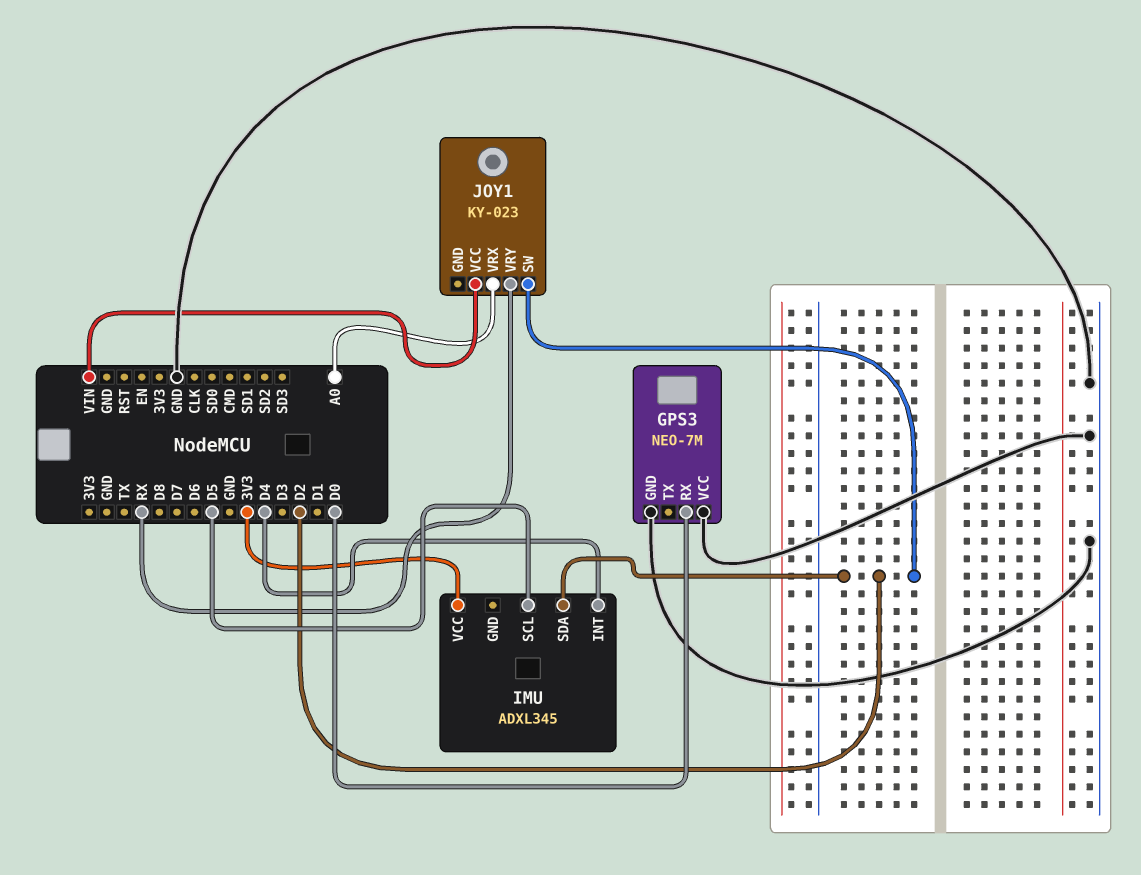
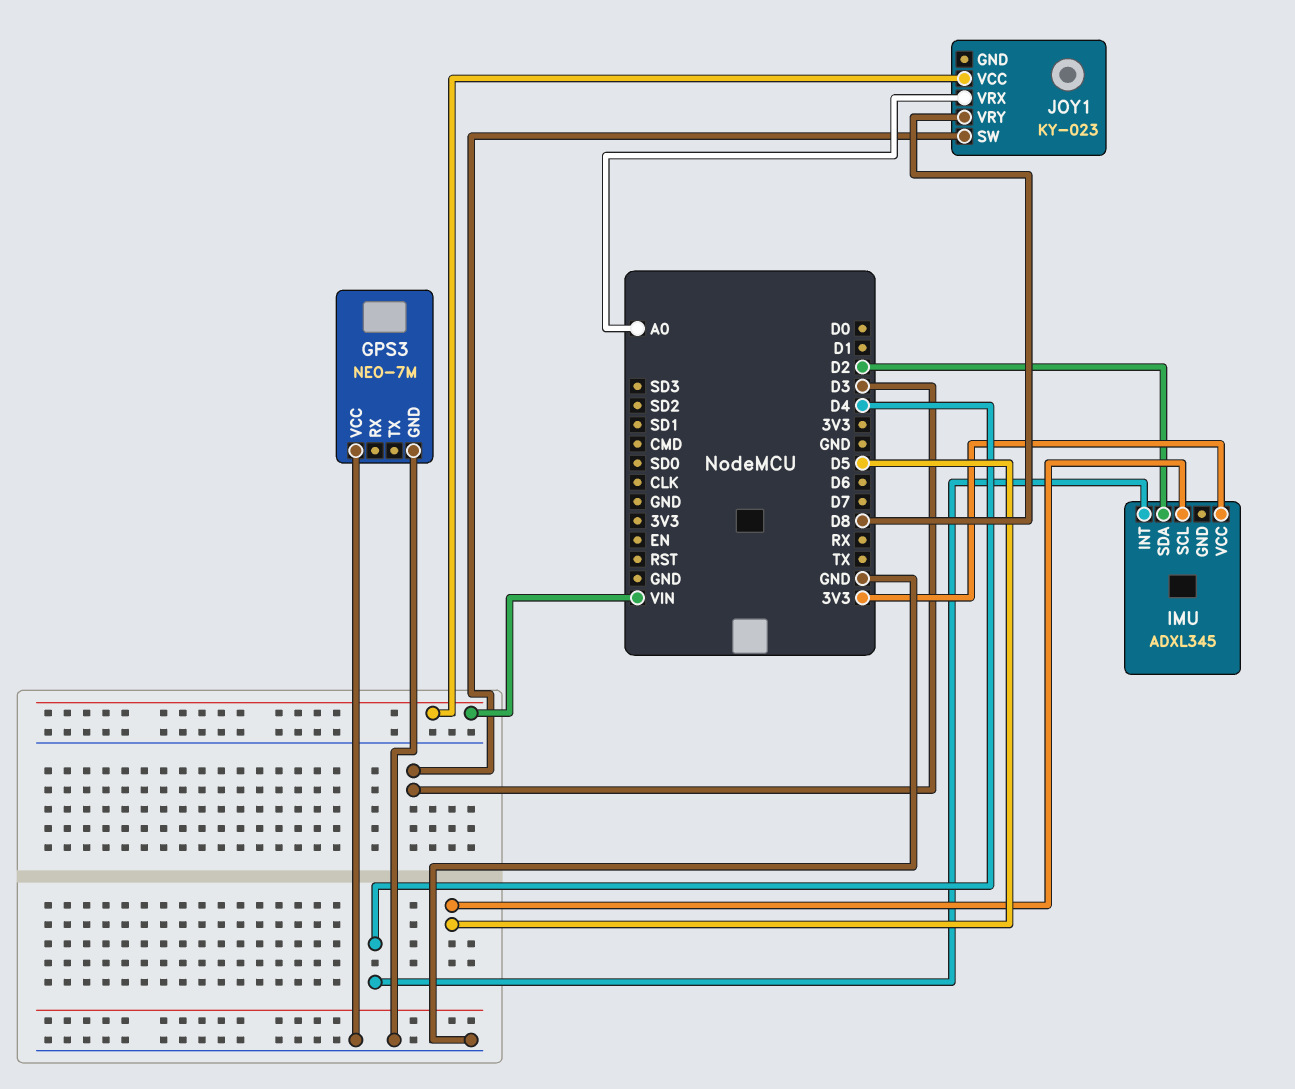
GPS3 pin RX: D0 -> none
JOY1 pin SW: D2 -> D3
JOY1 pin VRY: RX -> D8

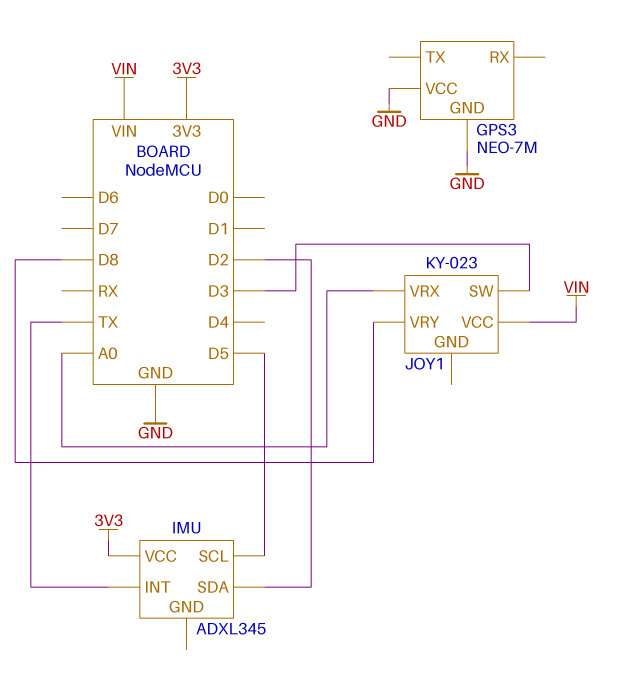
IMU pin INT: D4 -> TX

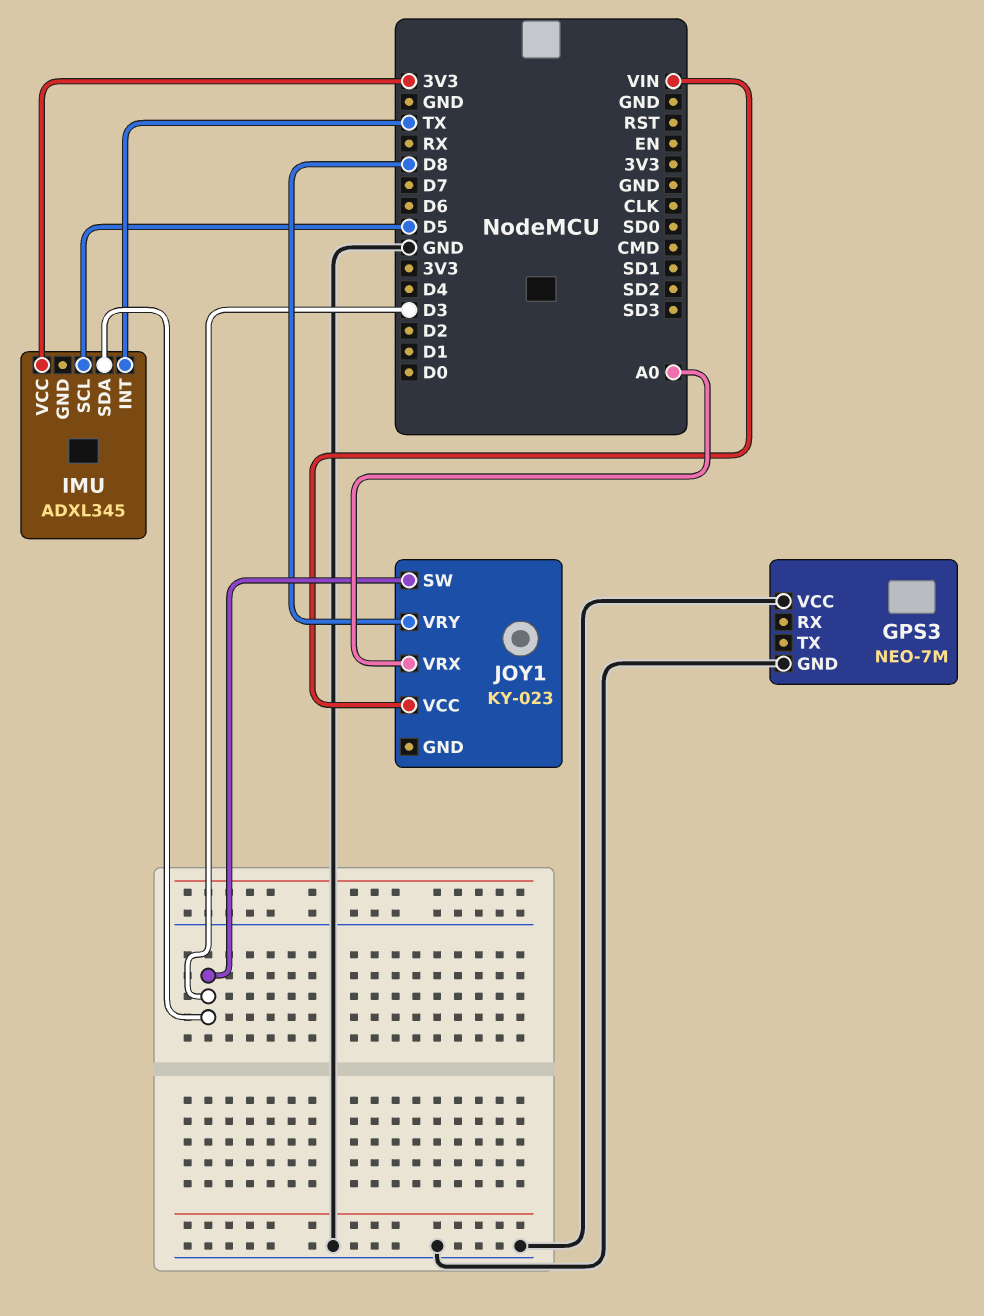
IMU pin SDA: D2 -> D3

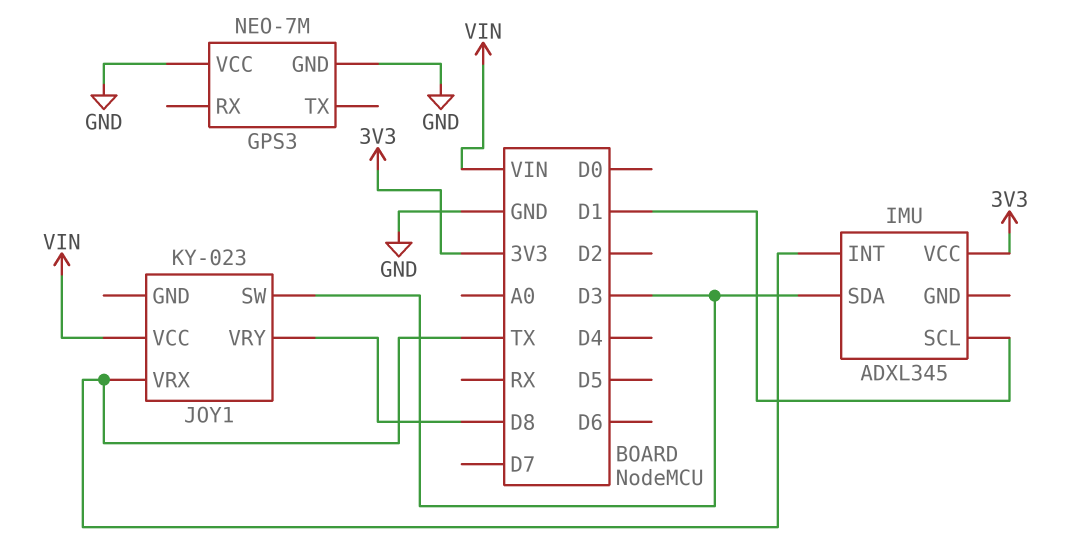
IMU pin SCL: D5 -> D1
JOY1 pin VRX: A0 -> TX

